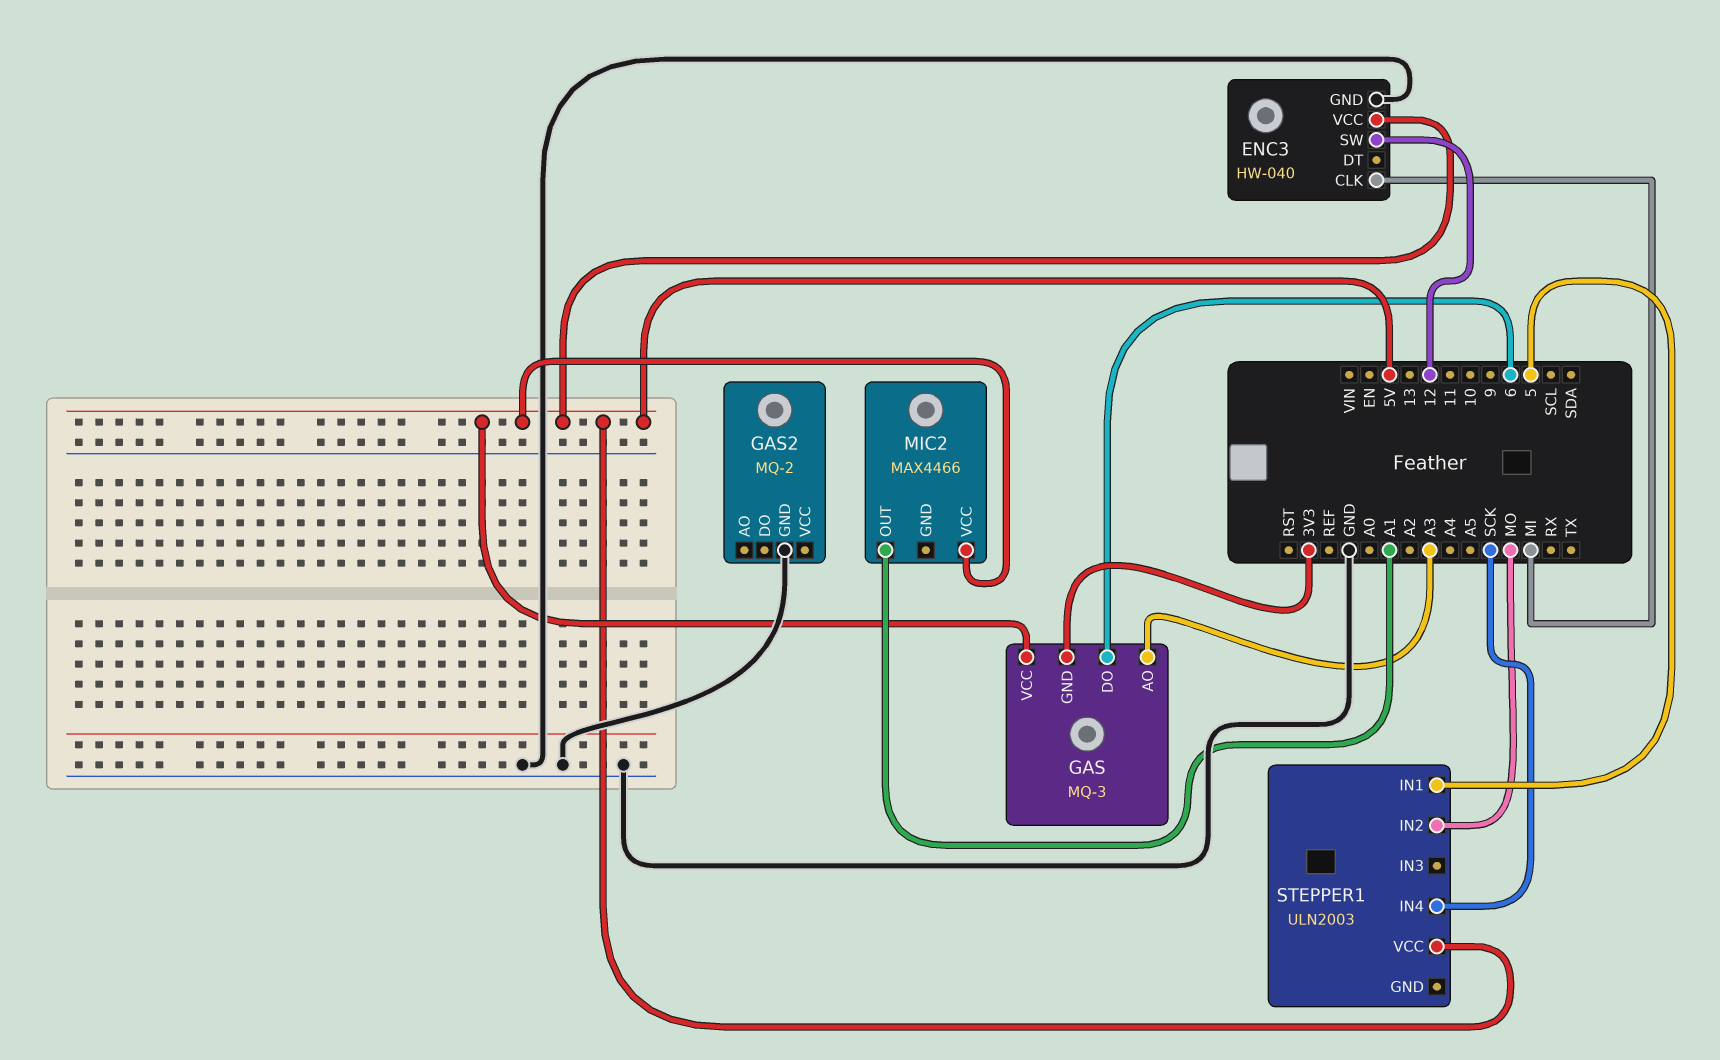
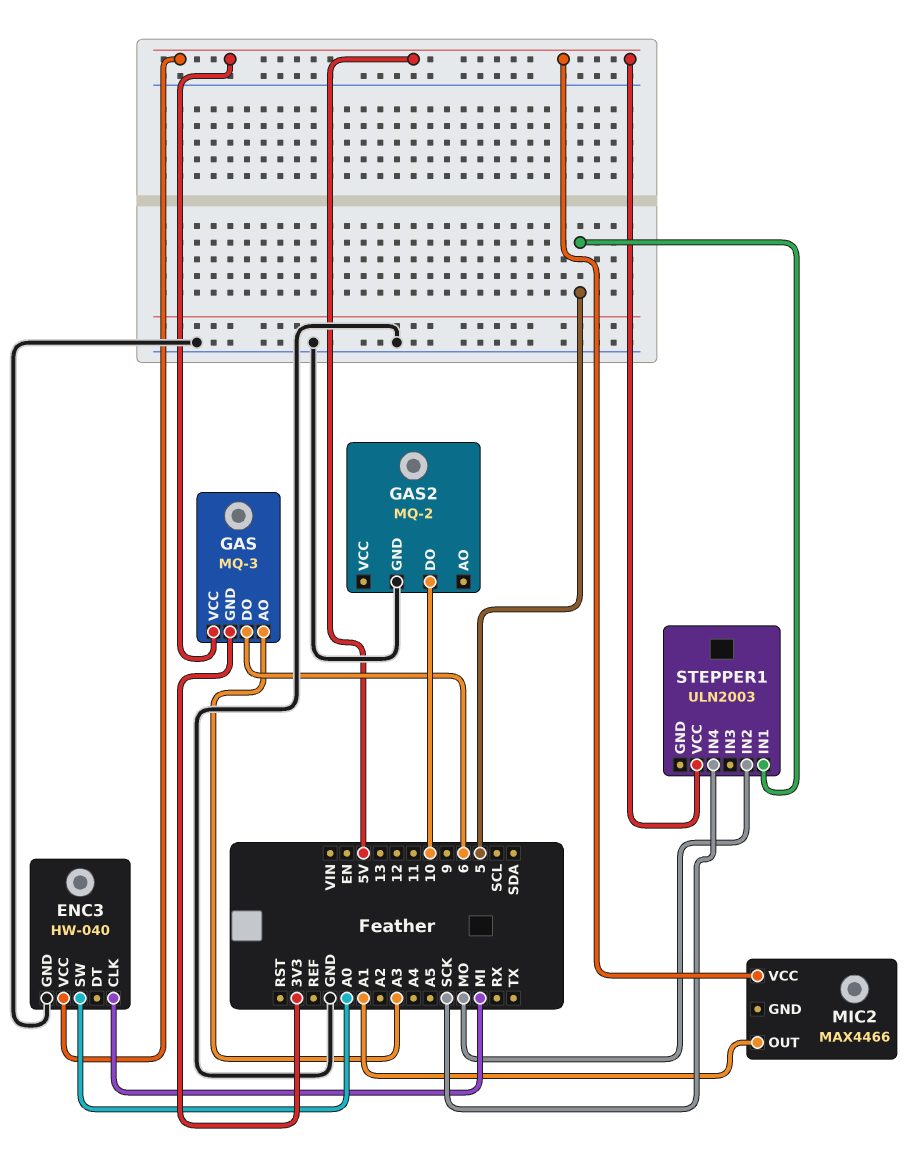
ENC3 pin SW: 12 -> A0
GAS2 pin DO: none -> 10

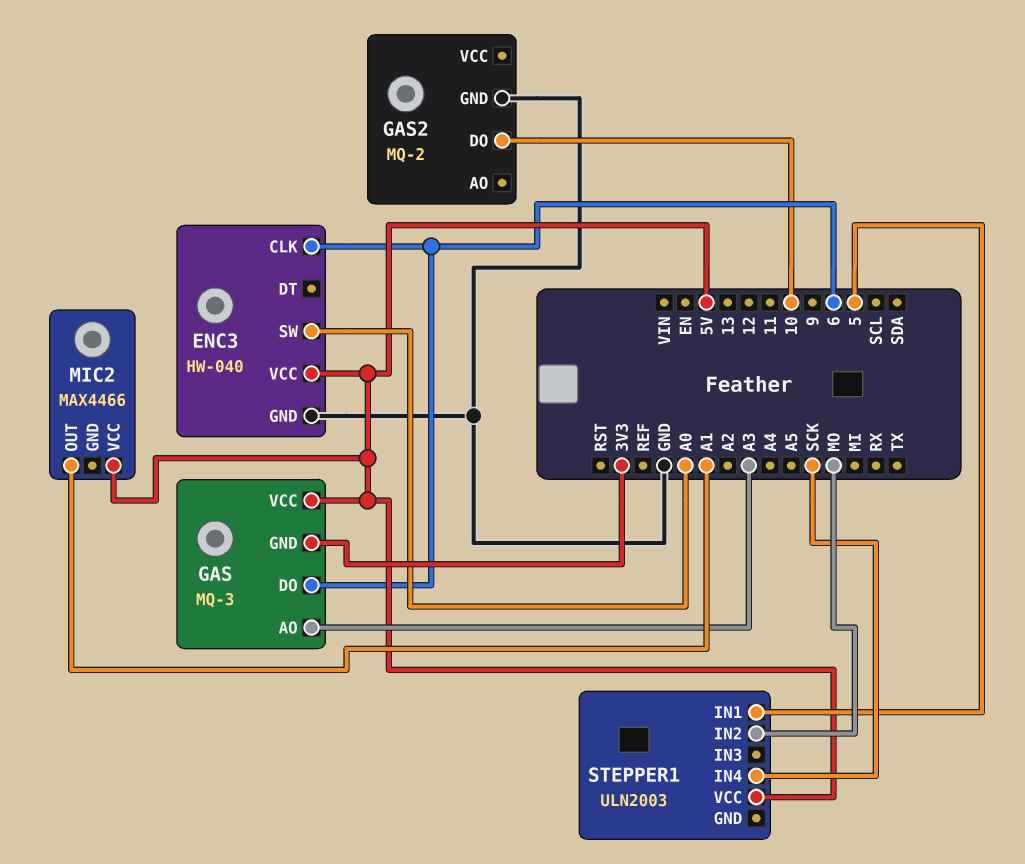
ENC3 pin CLK: MI -> 6

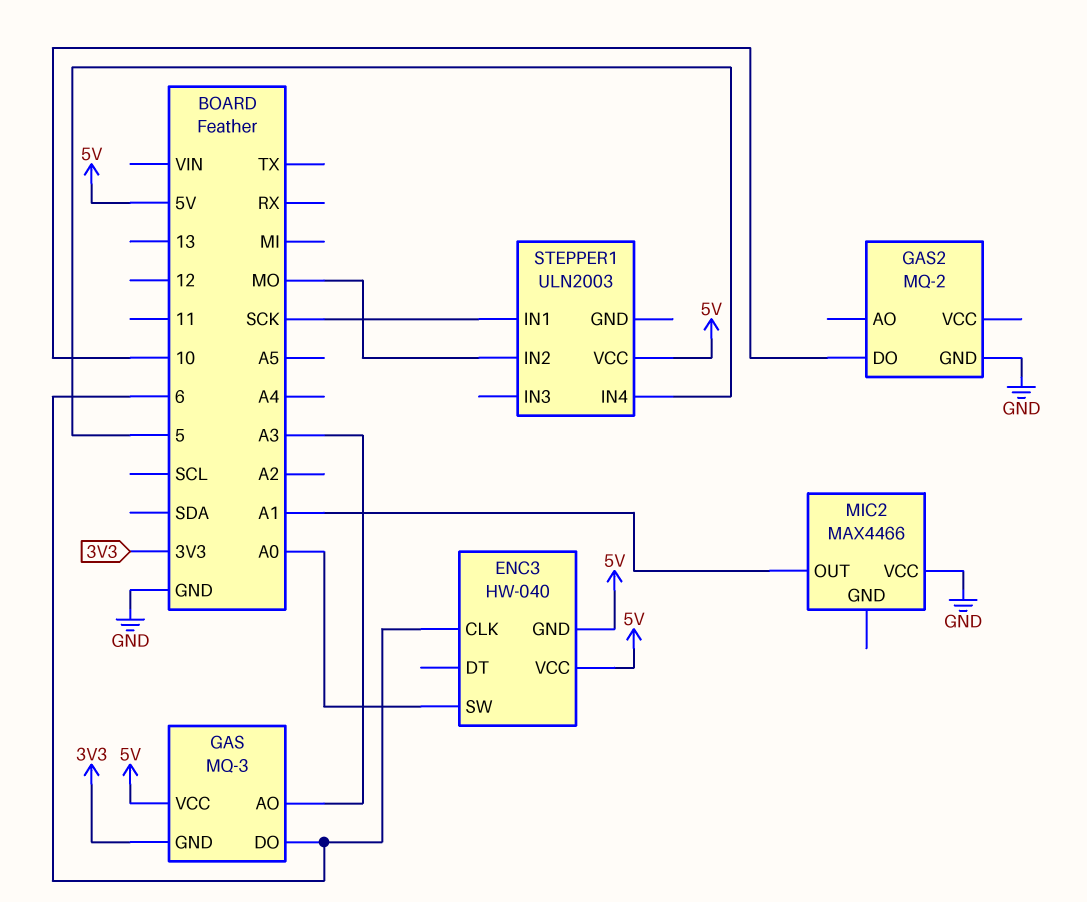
ENC3 pin GND: GND -> 5V
MIC2 pin VCC: 5V -> GND
STEPPER1 pin IN1: 5 -> SCK
STEPPER1 pin IN4: SCK -> 5

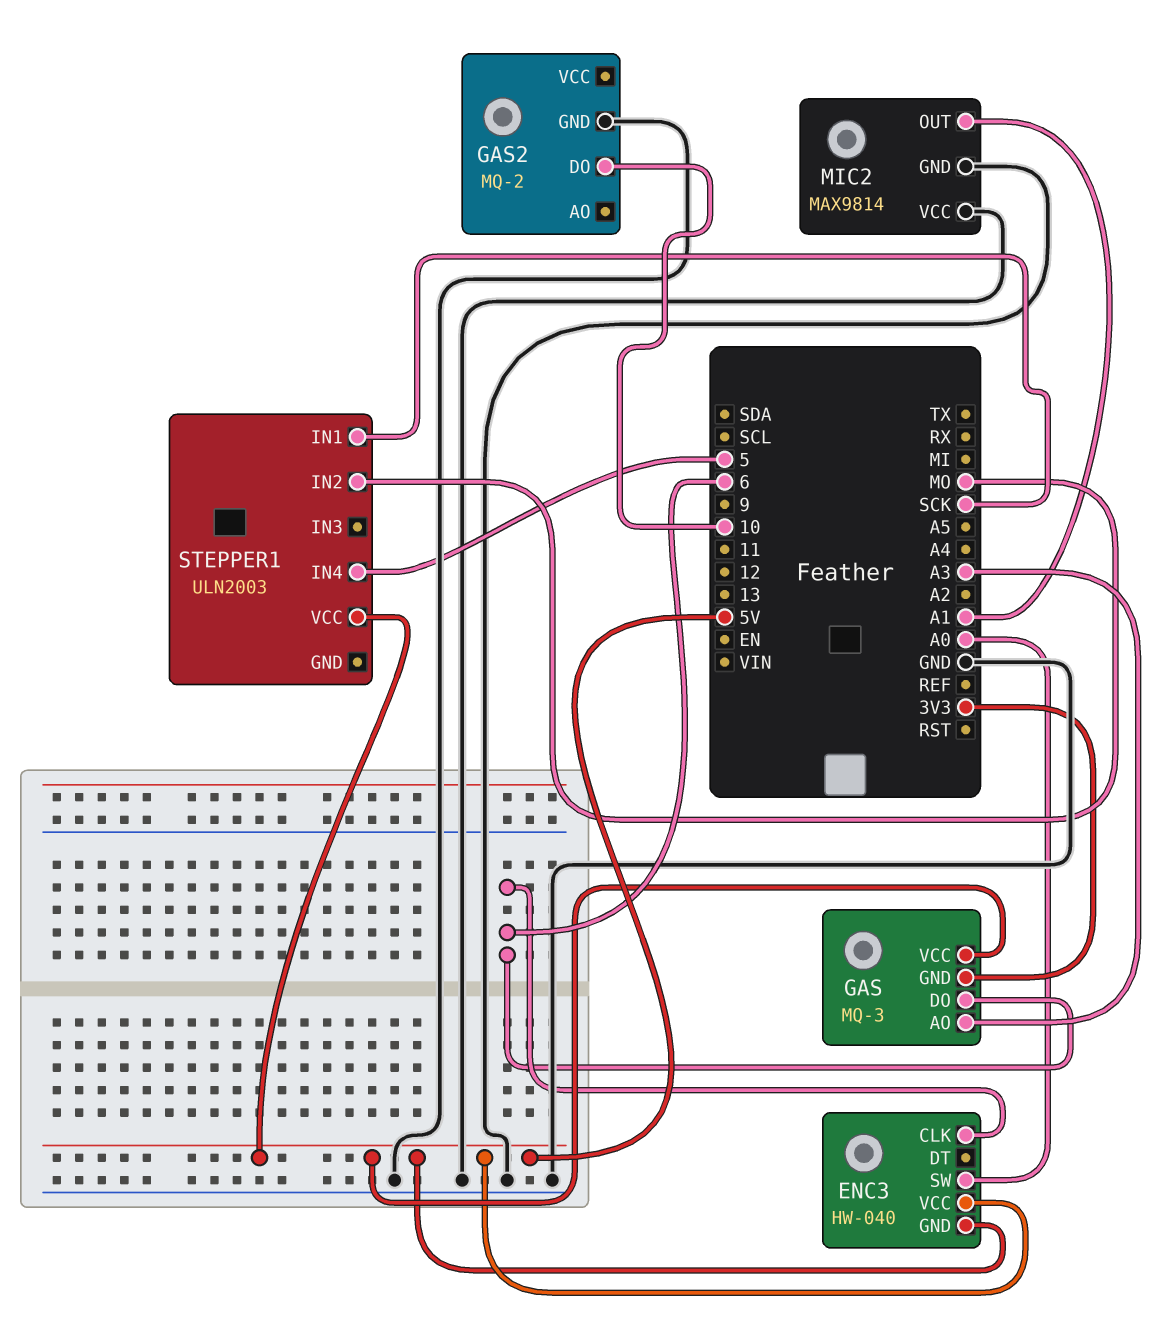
MIC2: MAX4466 -> MAX9814
MIC2 pin GND: none -> GND

